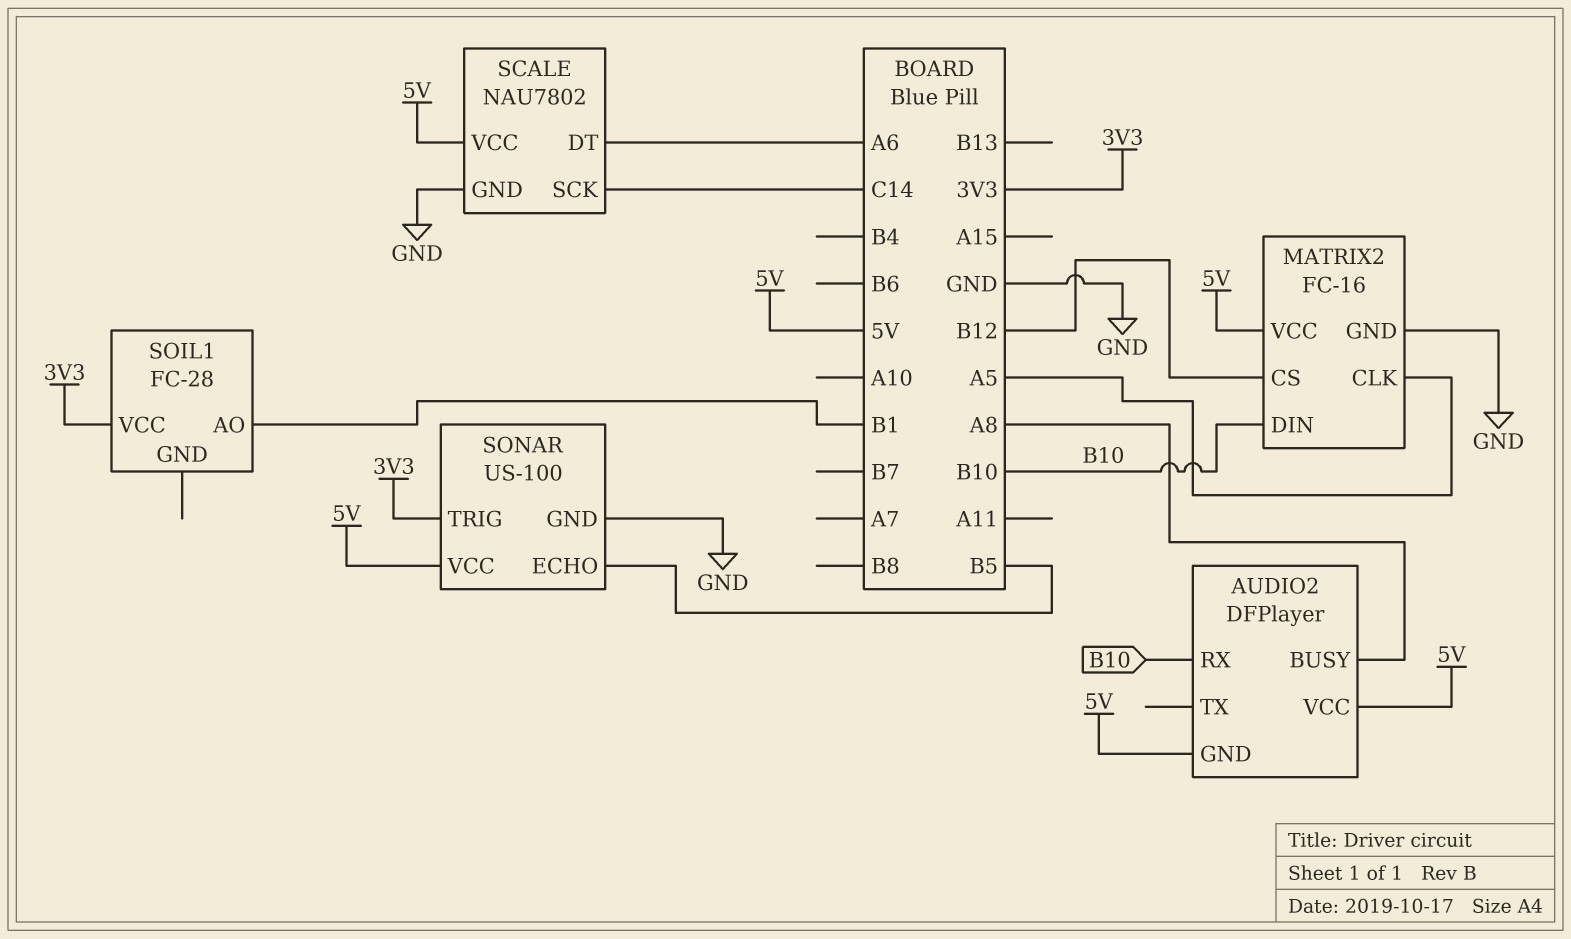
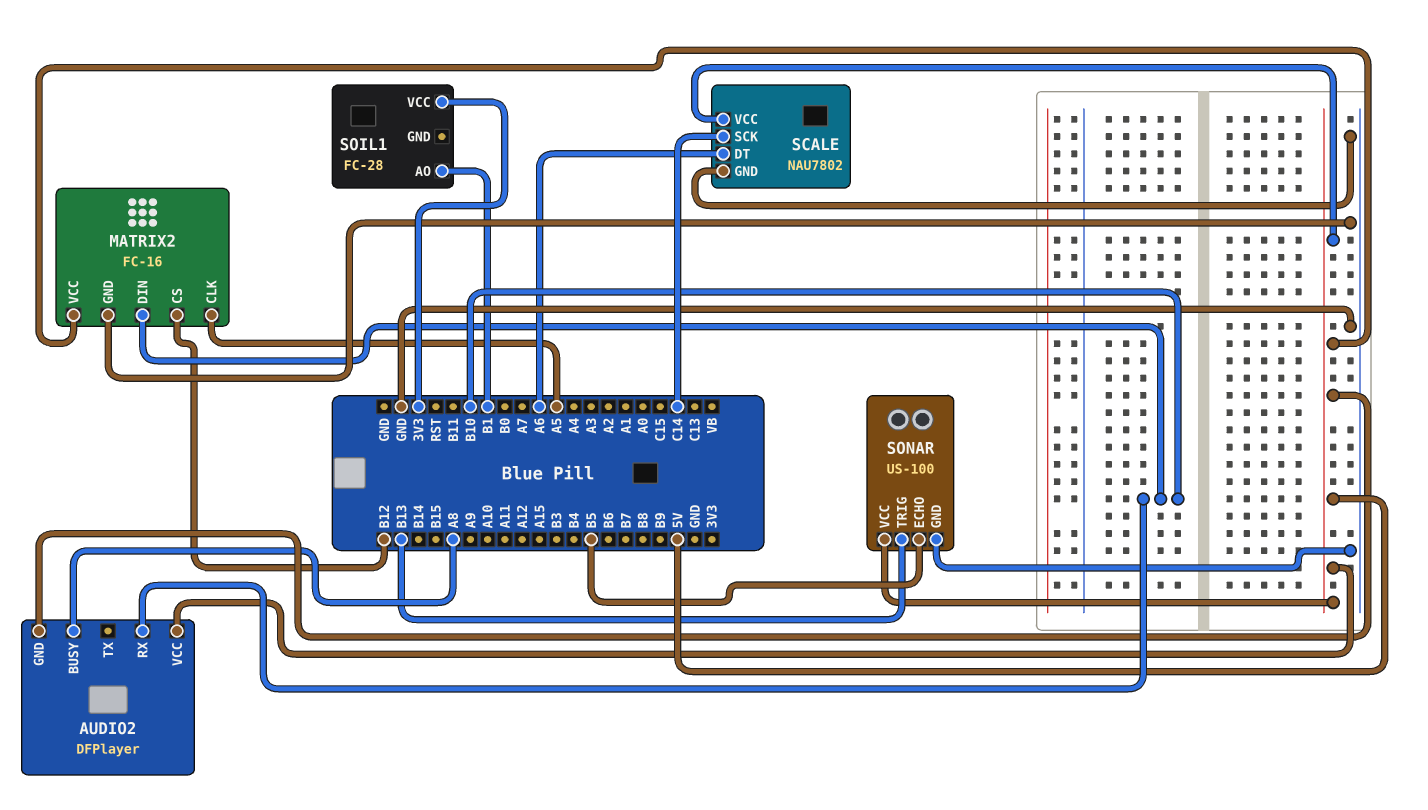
SONAR pin TRIG: 3V3 -> B13

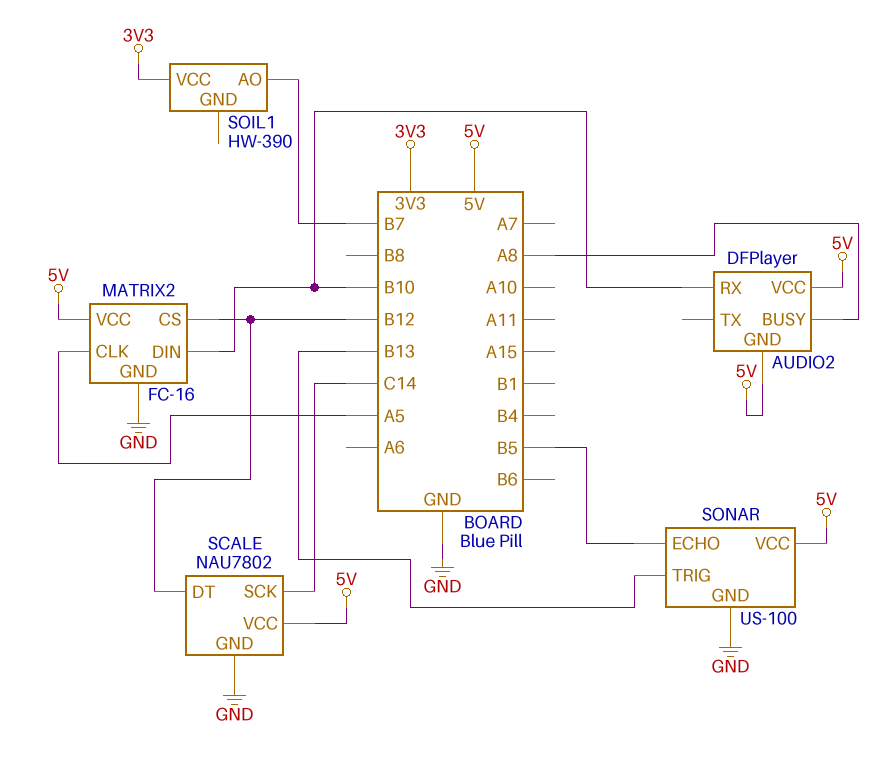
SCALE pin DT: A6 -> B12
SOIL1: FC-28 -> HW-390
SOIL1 pin AO: B1 -> B7

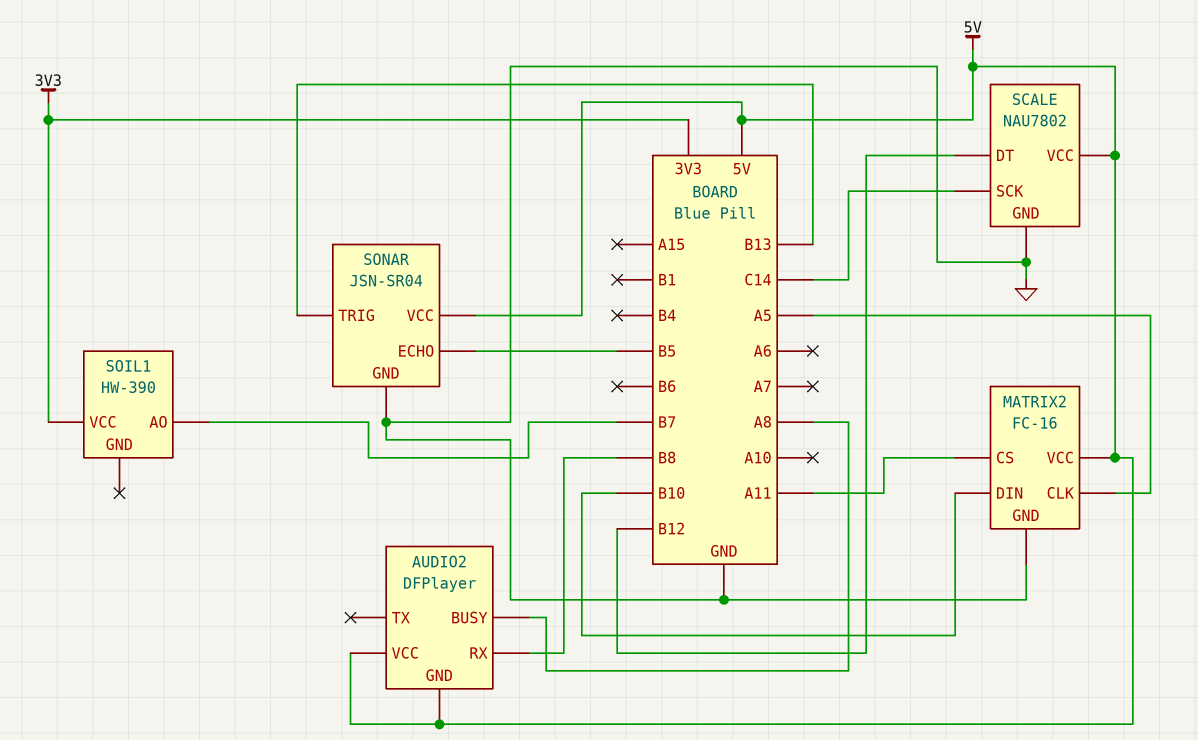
AUDIO2 pin RX: B10 -> B8
MATRIX2 pin CS: B12 -> A11
SONAR: US-100 -> JSN-SR04

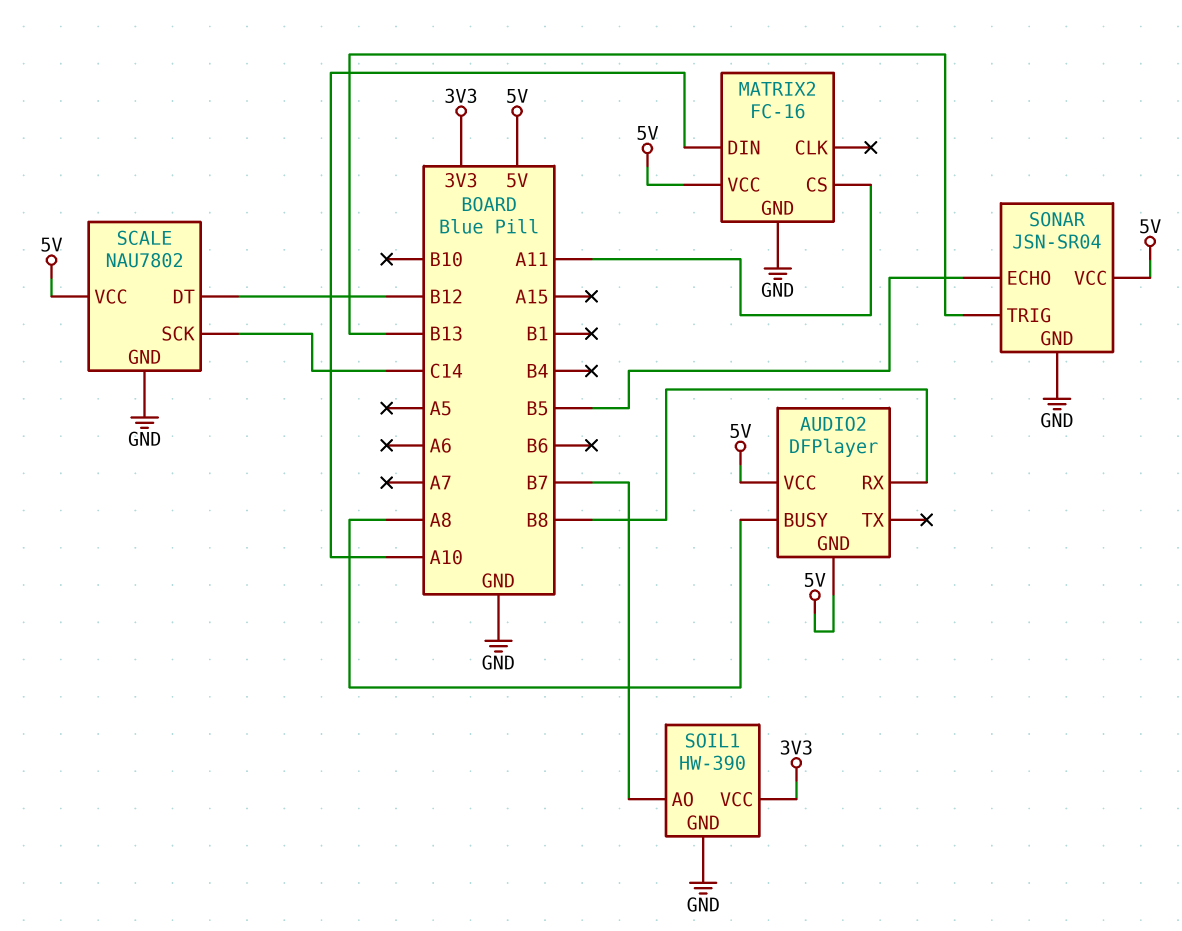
MATRIX2 pin CLK: A5 -> none
MATRIX2 pin DIN: B10 -> A10
SOIL1 pin GND: none -> GND

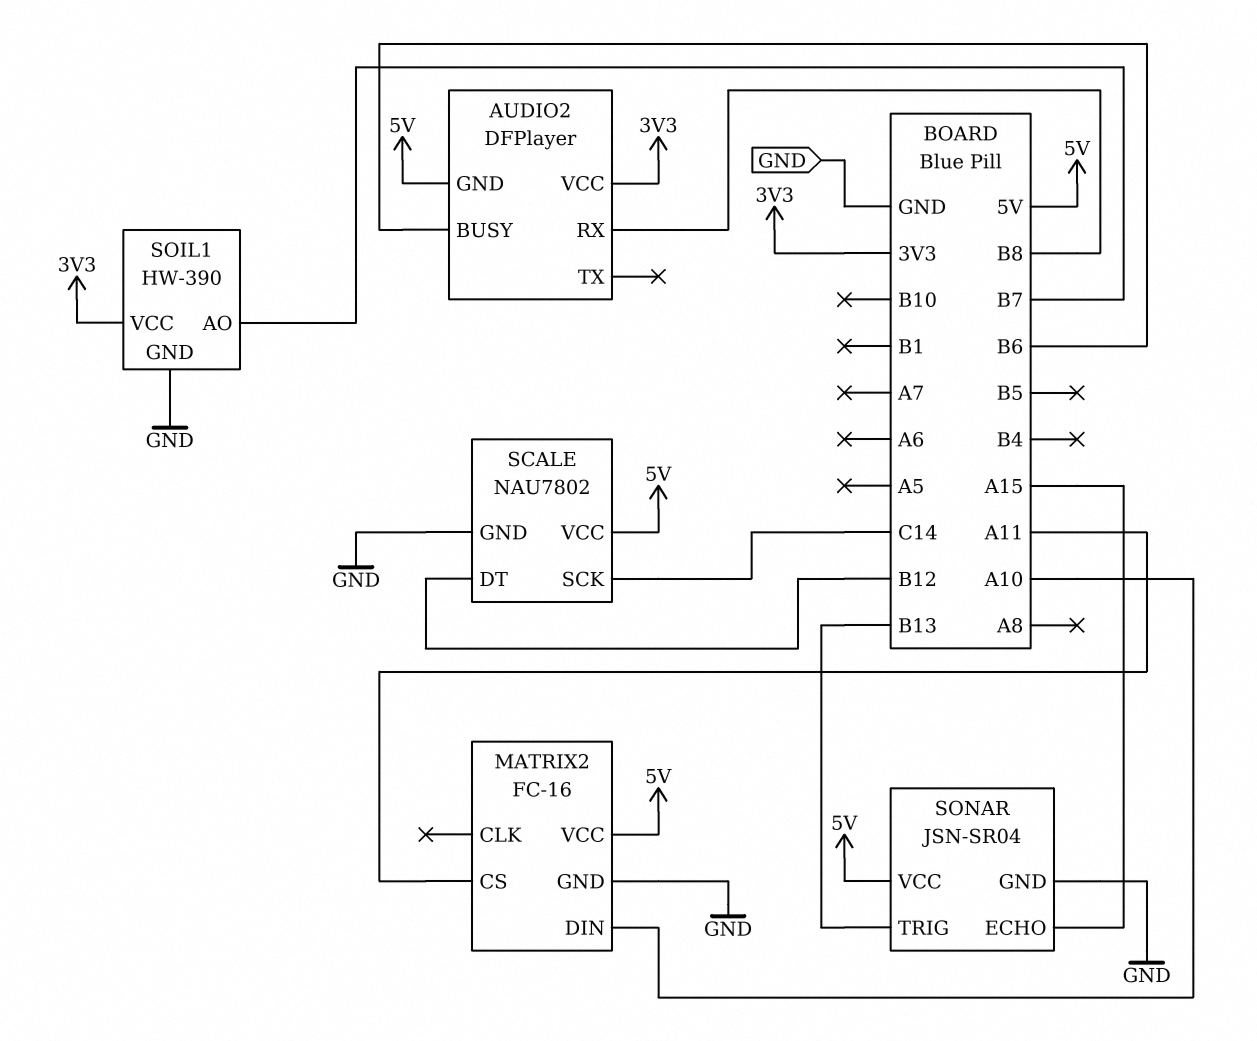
AUDIO2 pin BUSY: A8 -> B6
AUDIO2 pin VCC: 5V -> 3V3
SONAR pin ECHO: B5 -> A15

